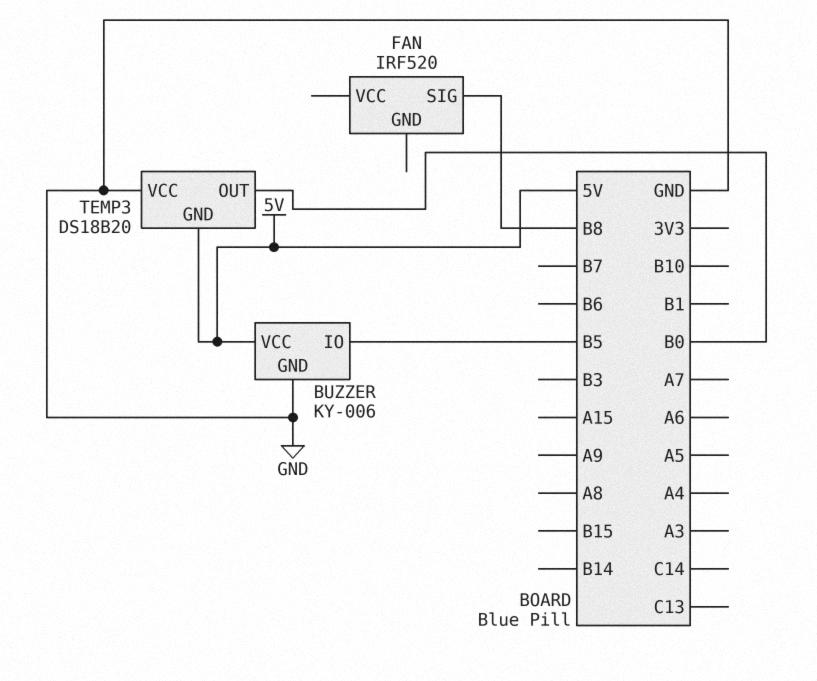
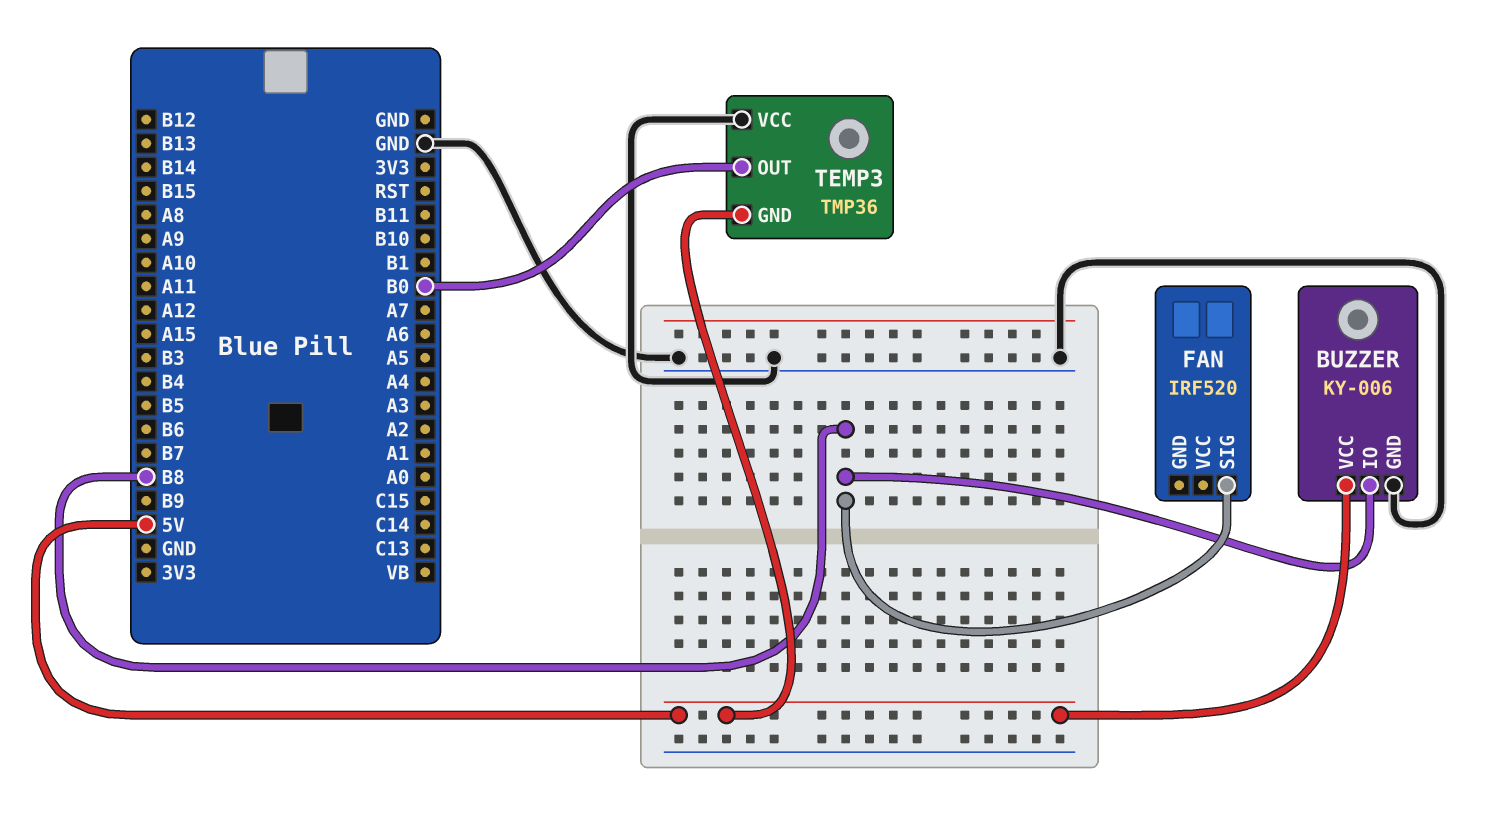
BUZZER pin IO: B5 -> B8
TEMP3: DS18B20 -> TMP36

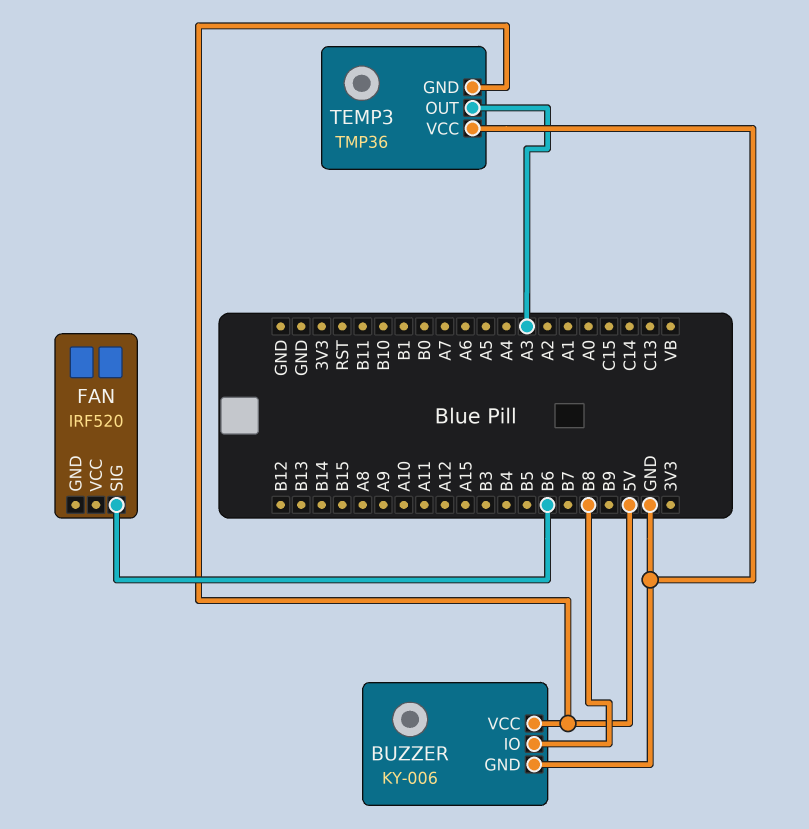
FAN pin SIG: B8 -> B6
TEMP3 pin OUT: B0 -> A3

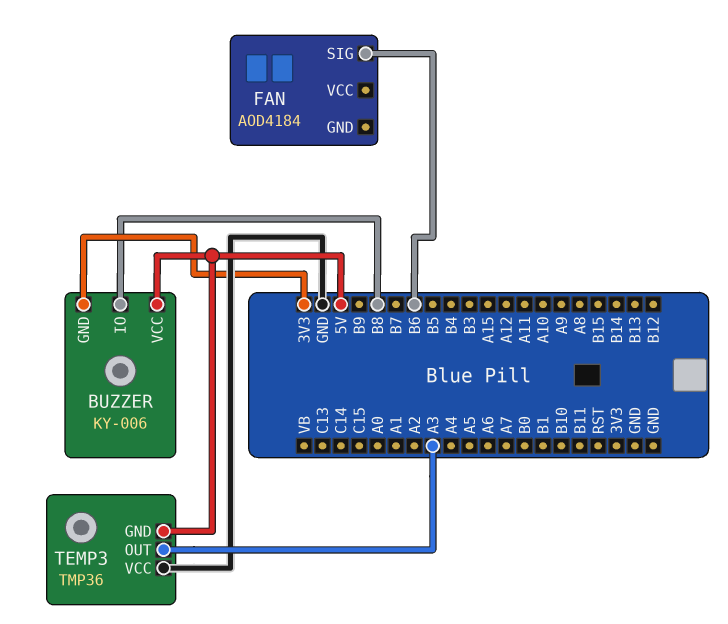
BUZZER pin GND: GND -> 3V3
FAN: IRF520 -> AOD4184

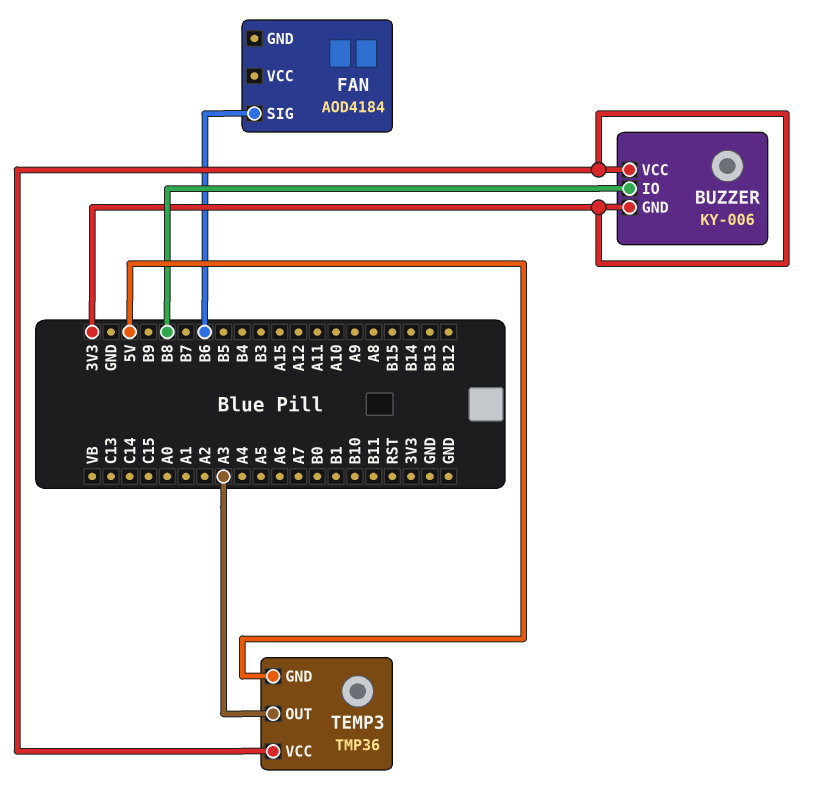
BUZZER pin VCC: 5V -> 3V3
TEMP3 pin VCC: GND -> 3V3

